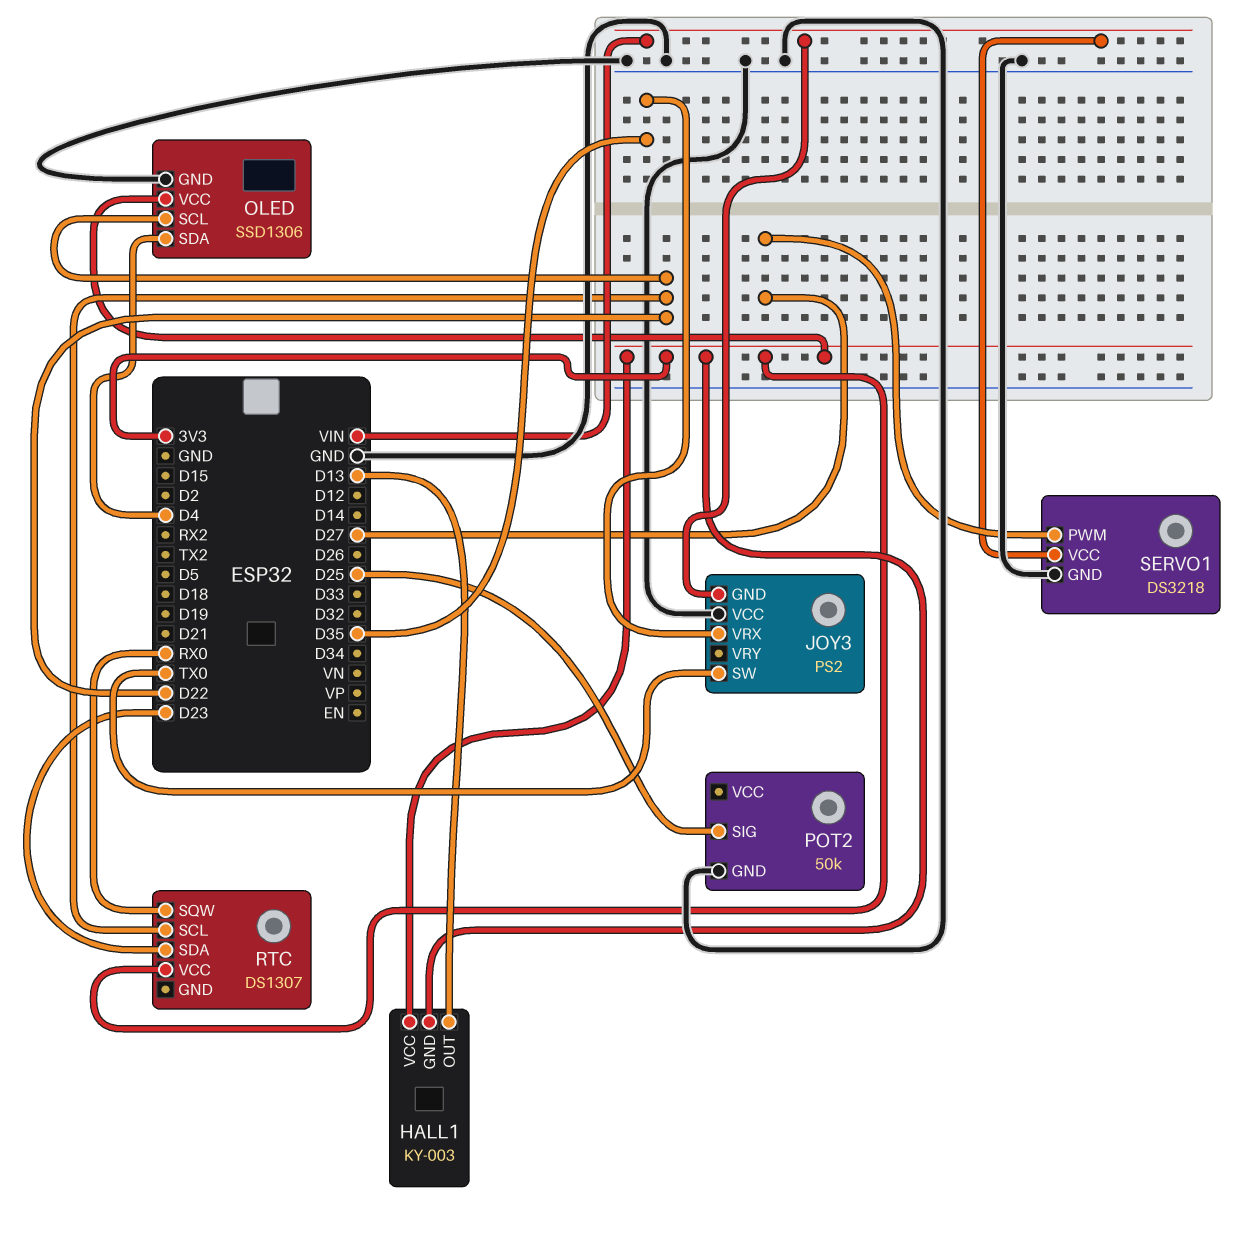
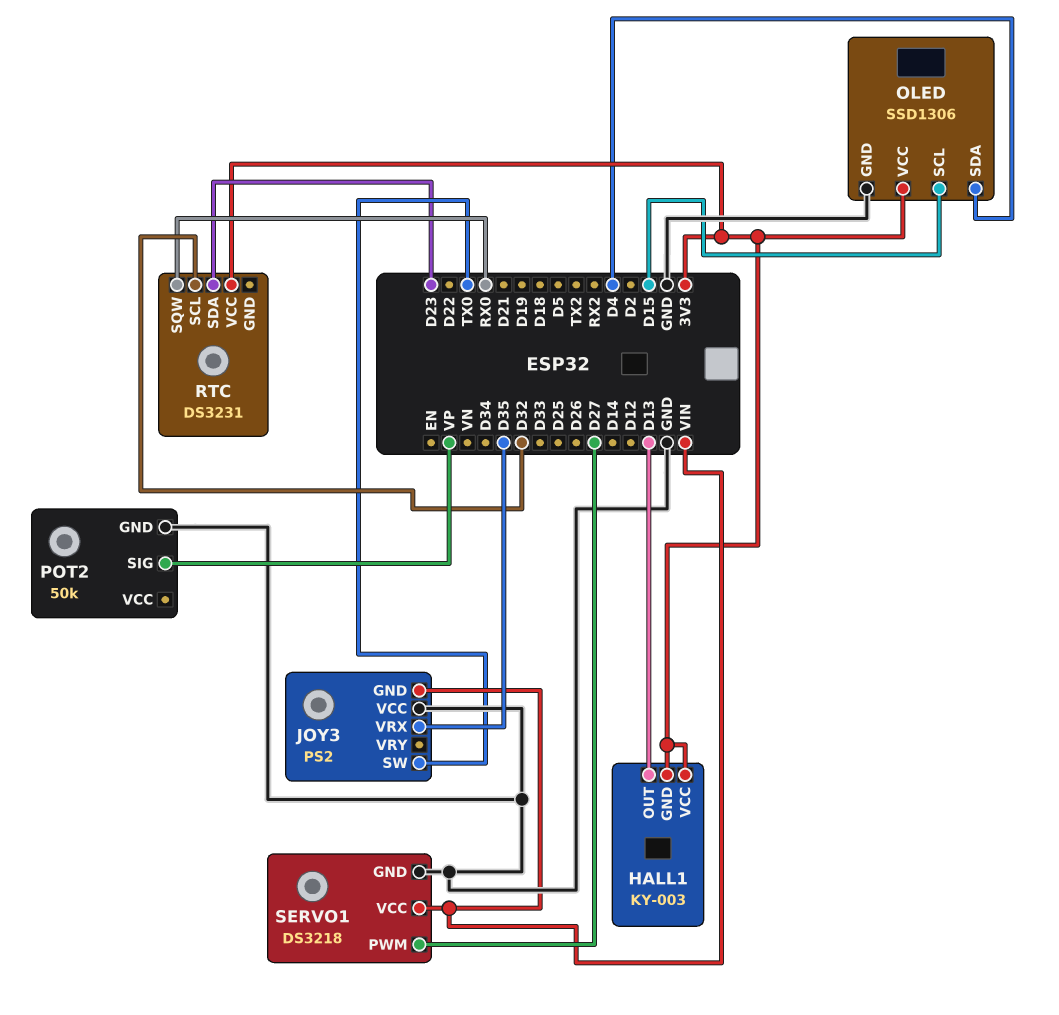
OLED pin SCL: D22 -> D15
POT2 pin SIG: D25 -> VP
RTC: DS1307 -> DS3231
RTC pin SCL: D22 -> D32

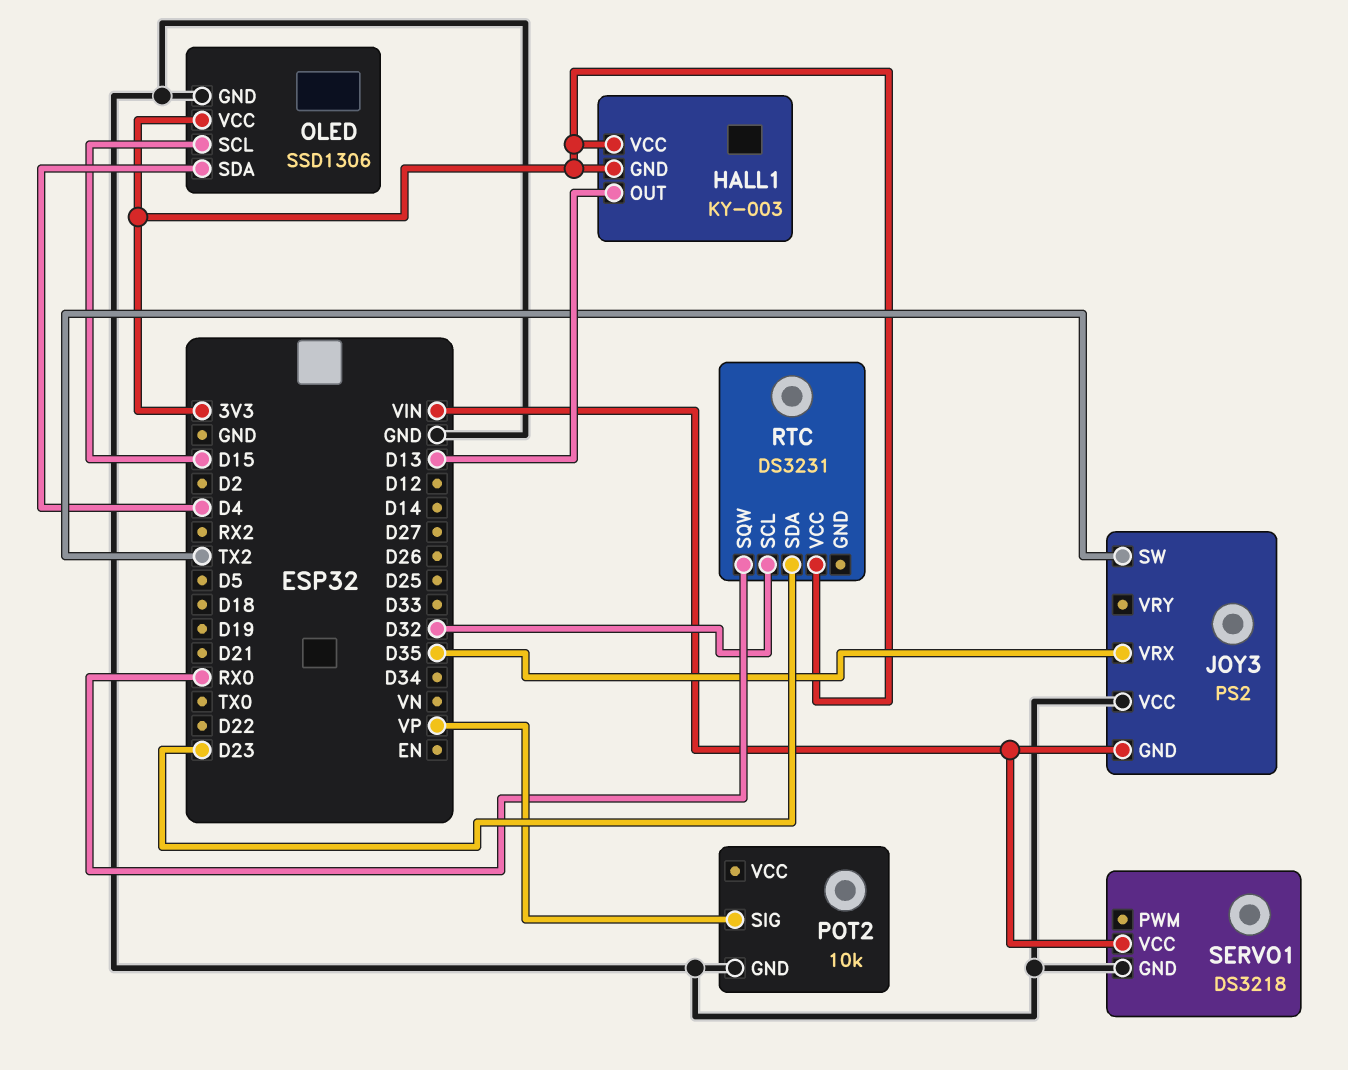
JOY3 pin SW: TX0 -> TX2
POT2: 50k -> 10k
SERVO1 pin PWM: D27 -> none

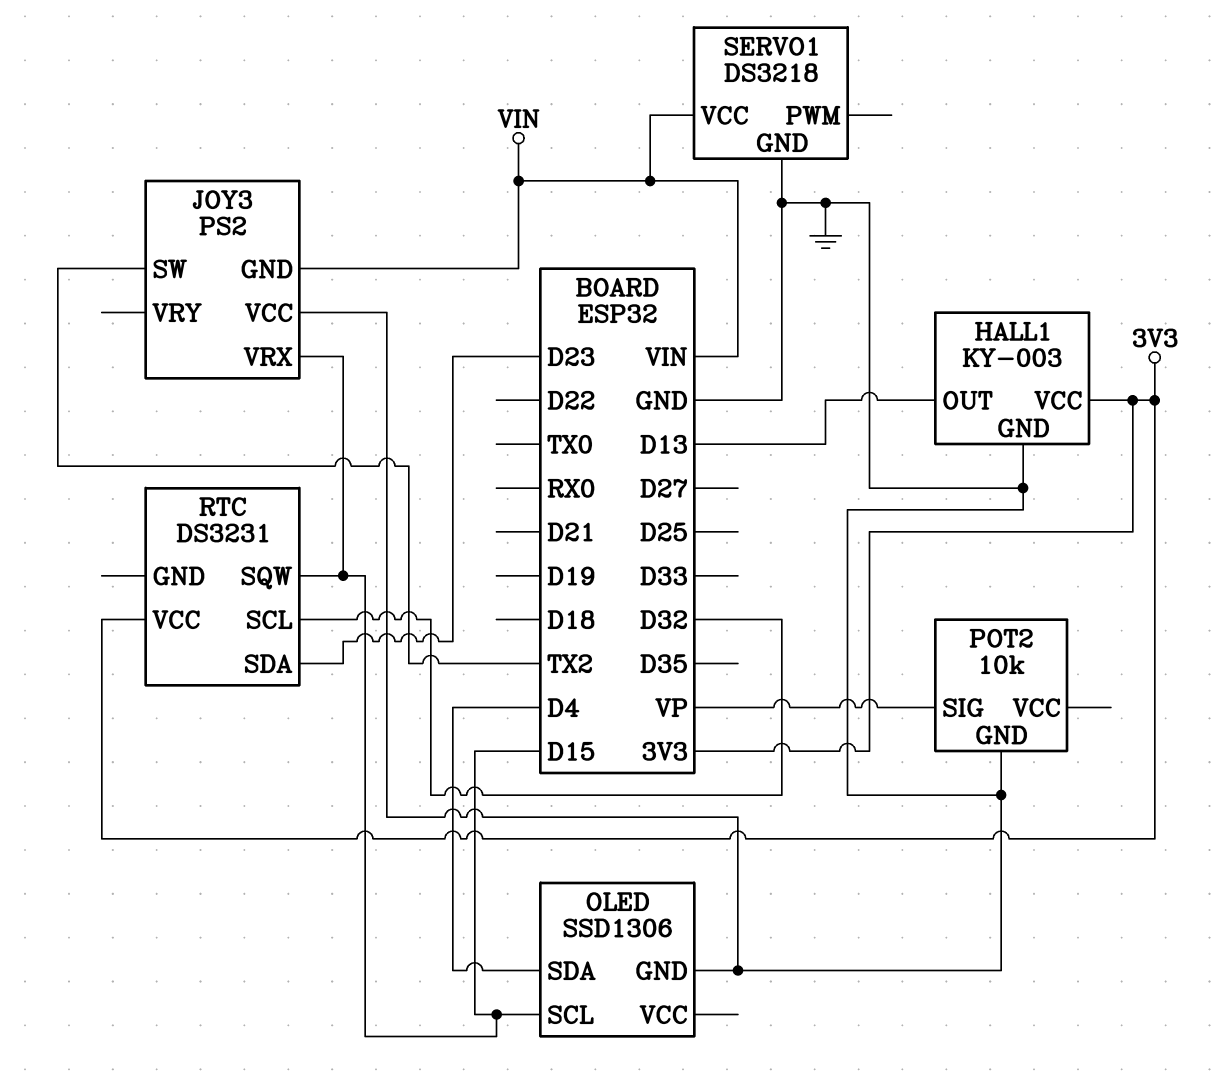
HALL1 pin GND: 3V3 -> GND
JOY3 pin VRX: D35 -> D15
OLED pin VCC: 3V3 -> none
RTC pin SQW: RX0 -> D15

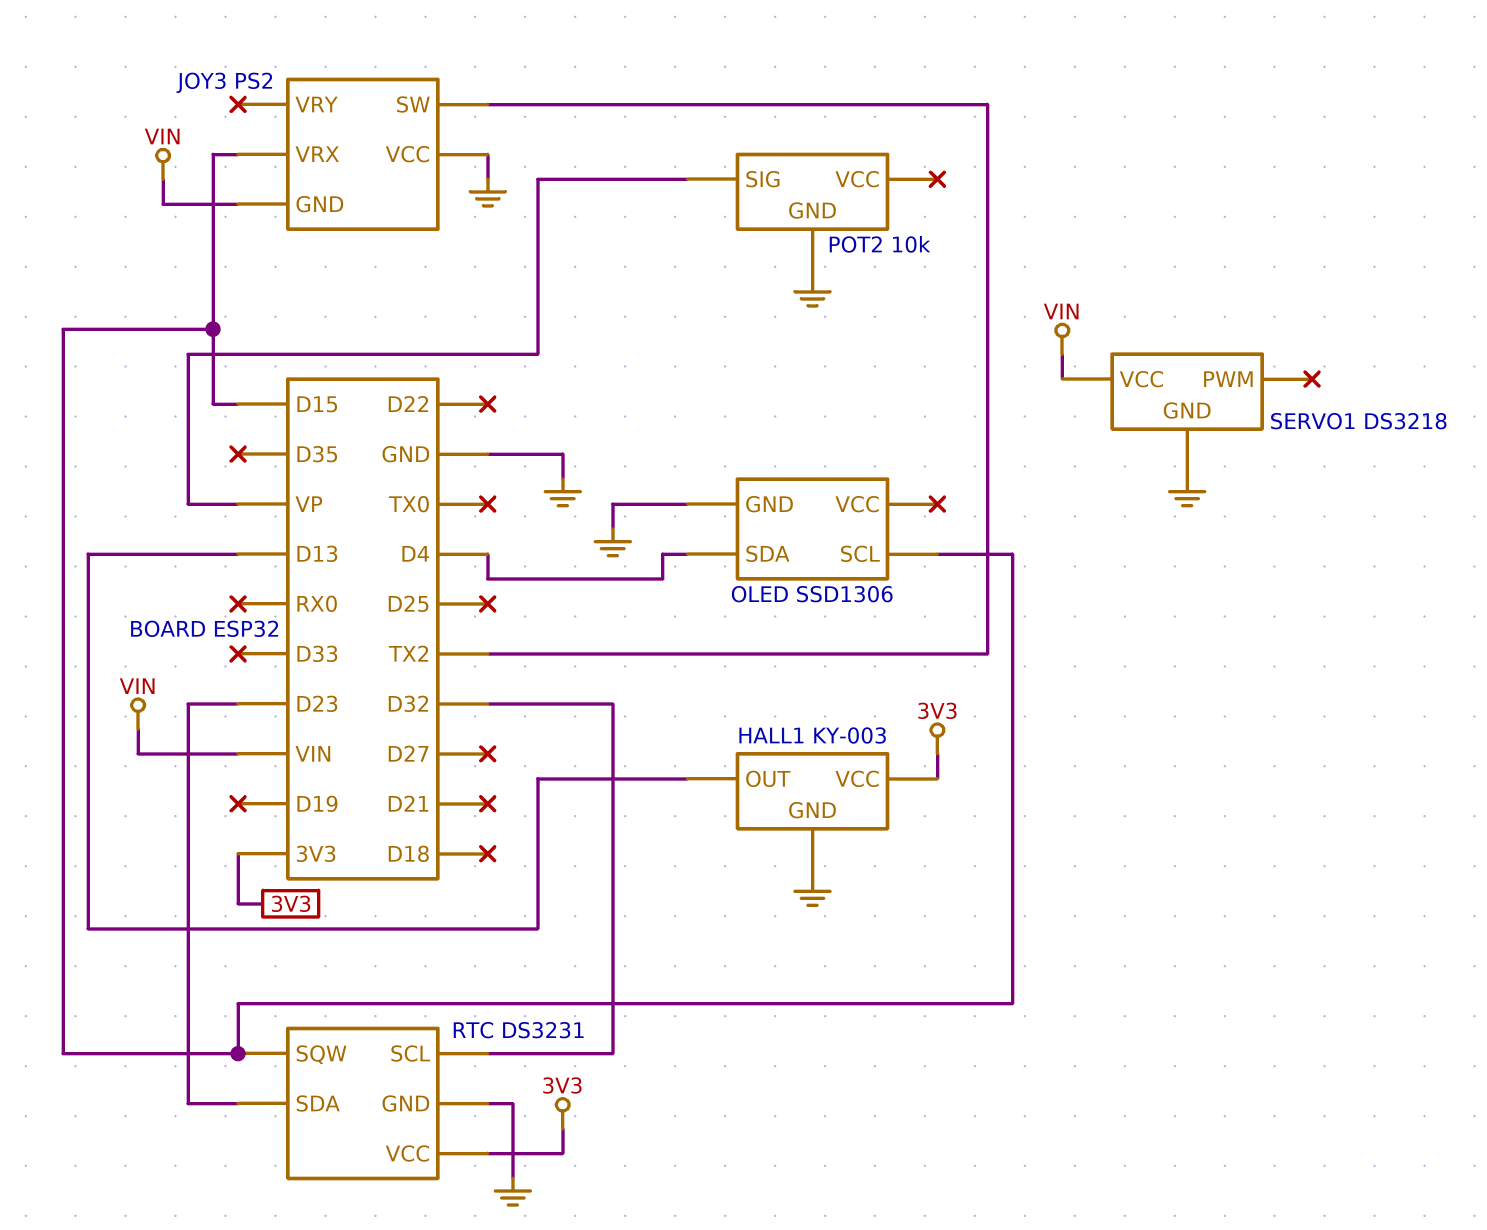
RTC pin GND: none -> GND

